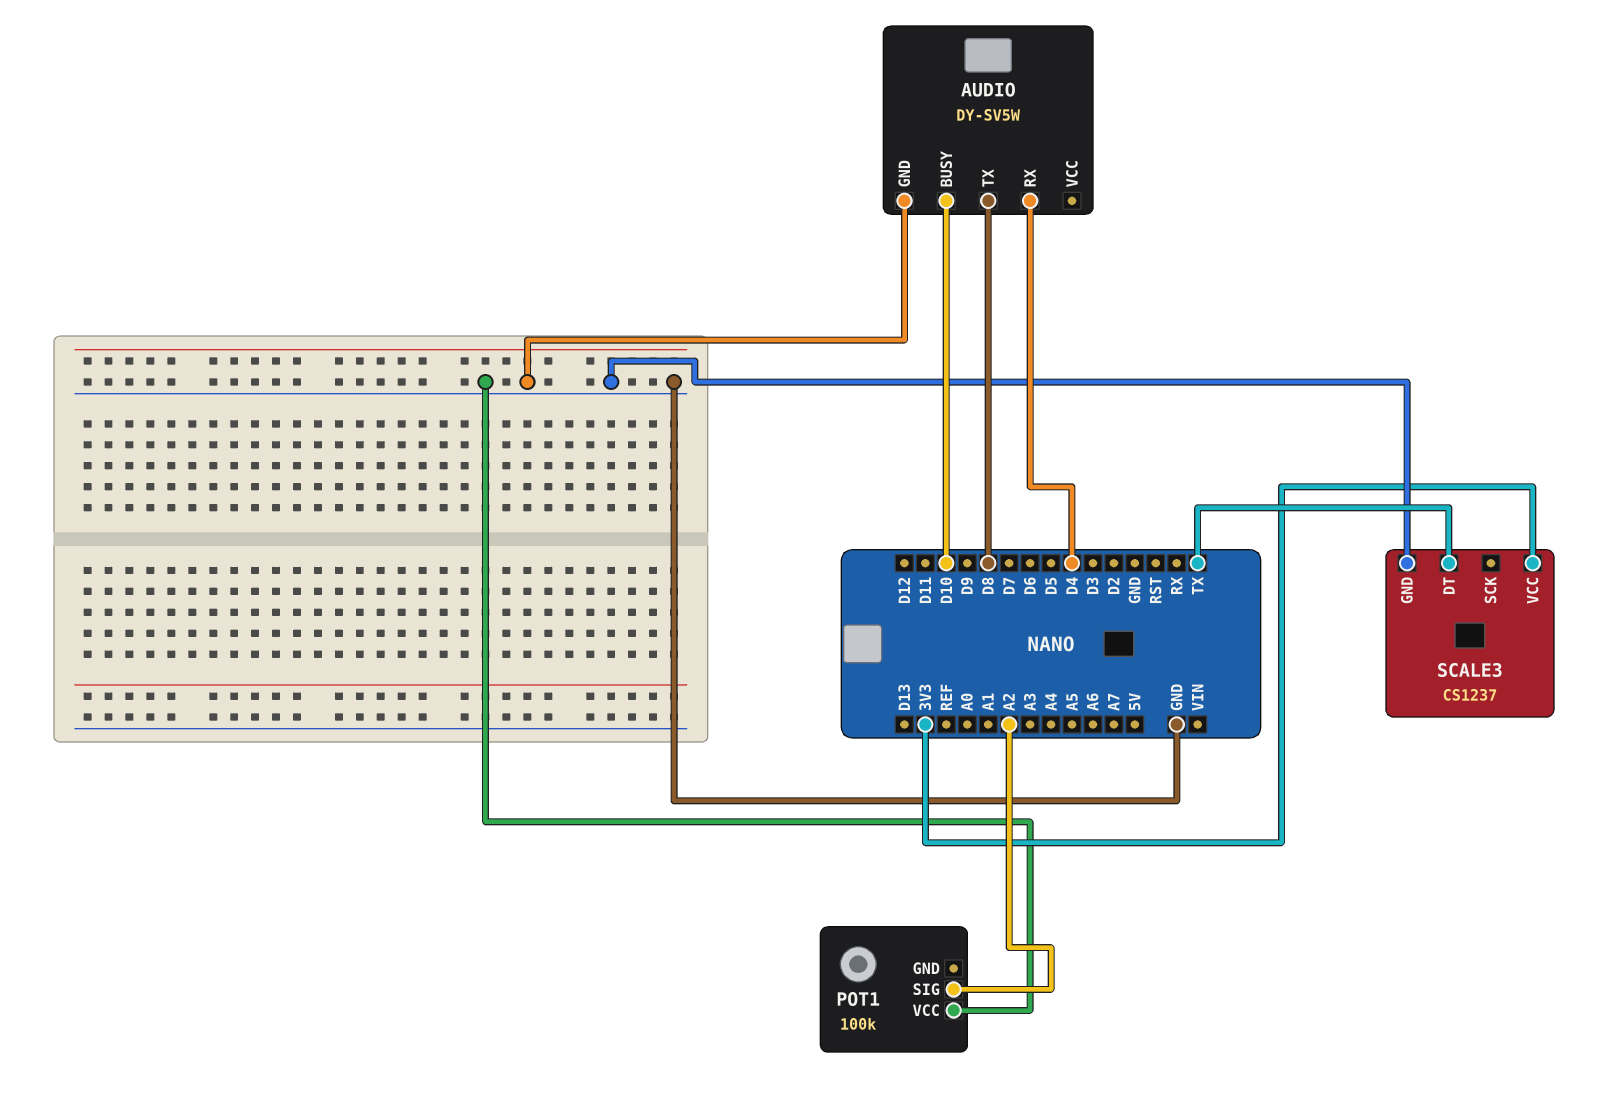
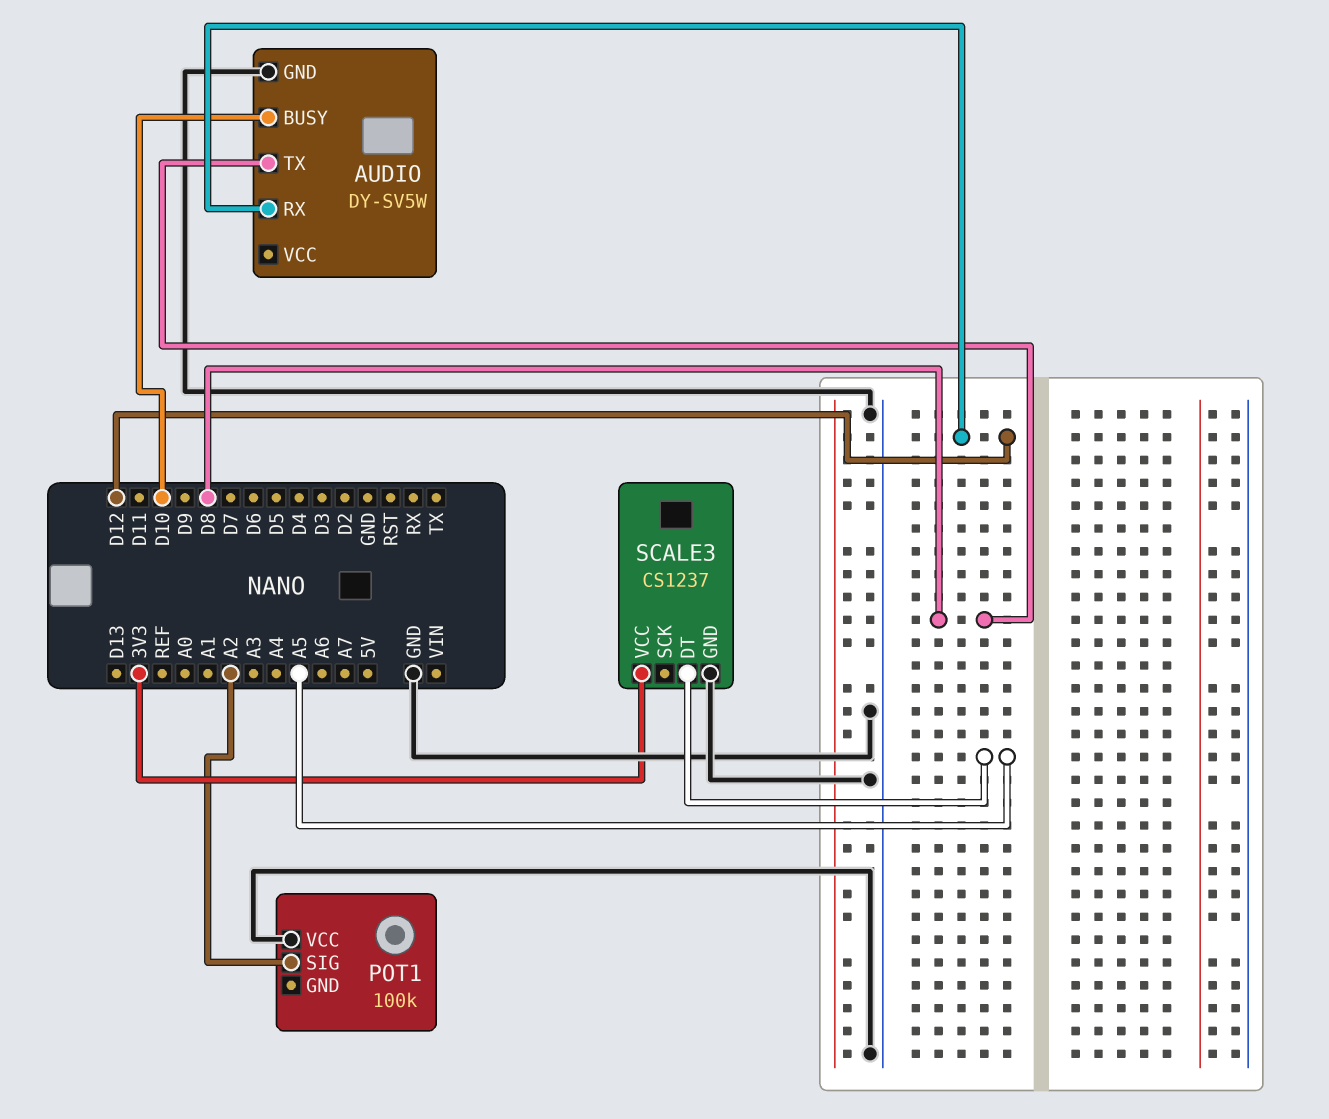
AUDIO pin RX: D4 -> D12
SCALE3 pin DT: TX -> A5

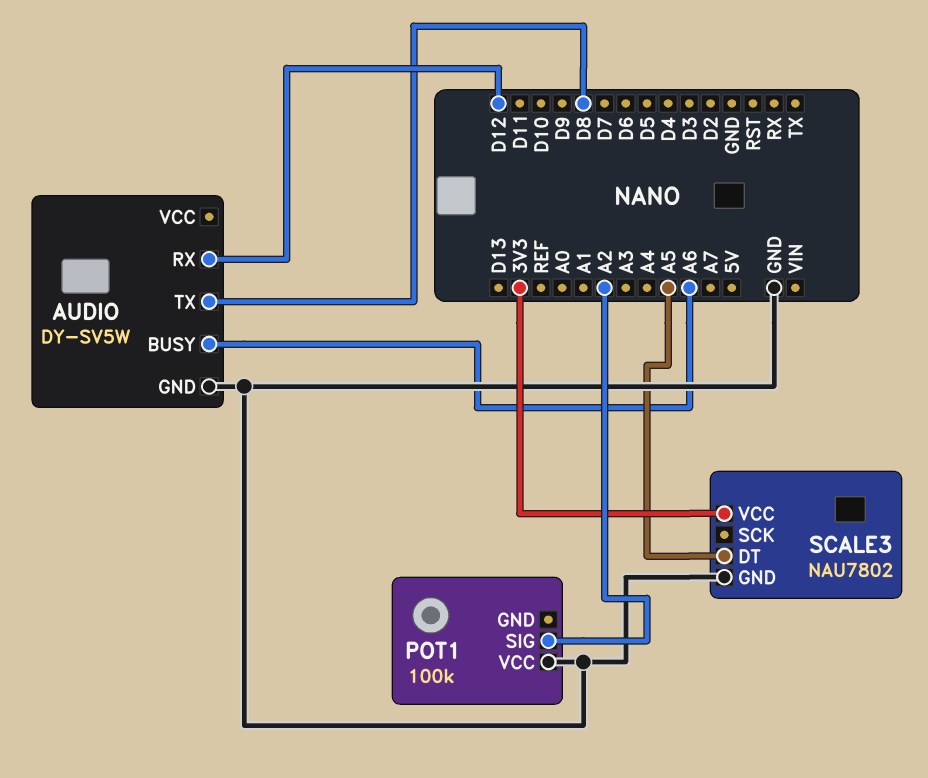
AUDIO pin BUSY: D10 -> A6
SCALE3: CS1237 -> NAU7802

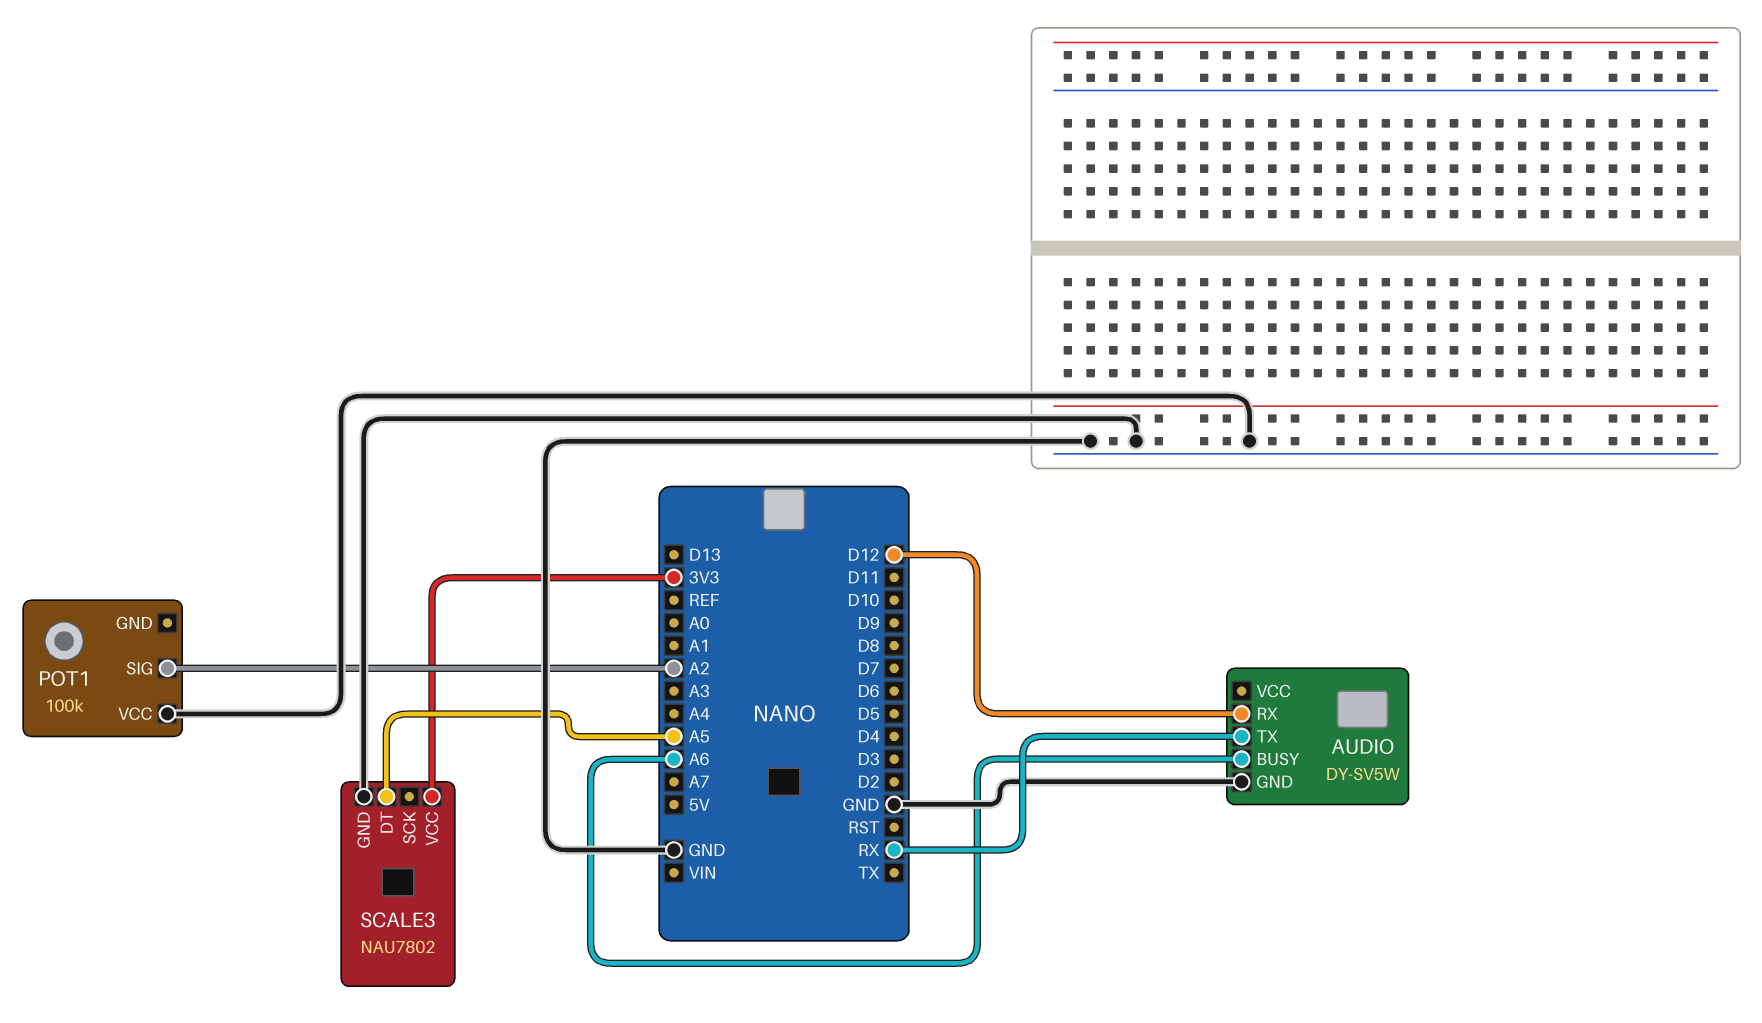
AUDIO pin TX: D8 -> RX

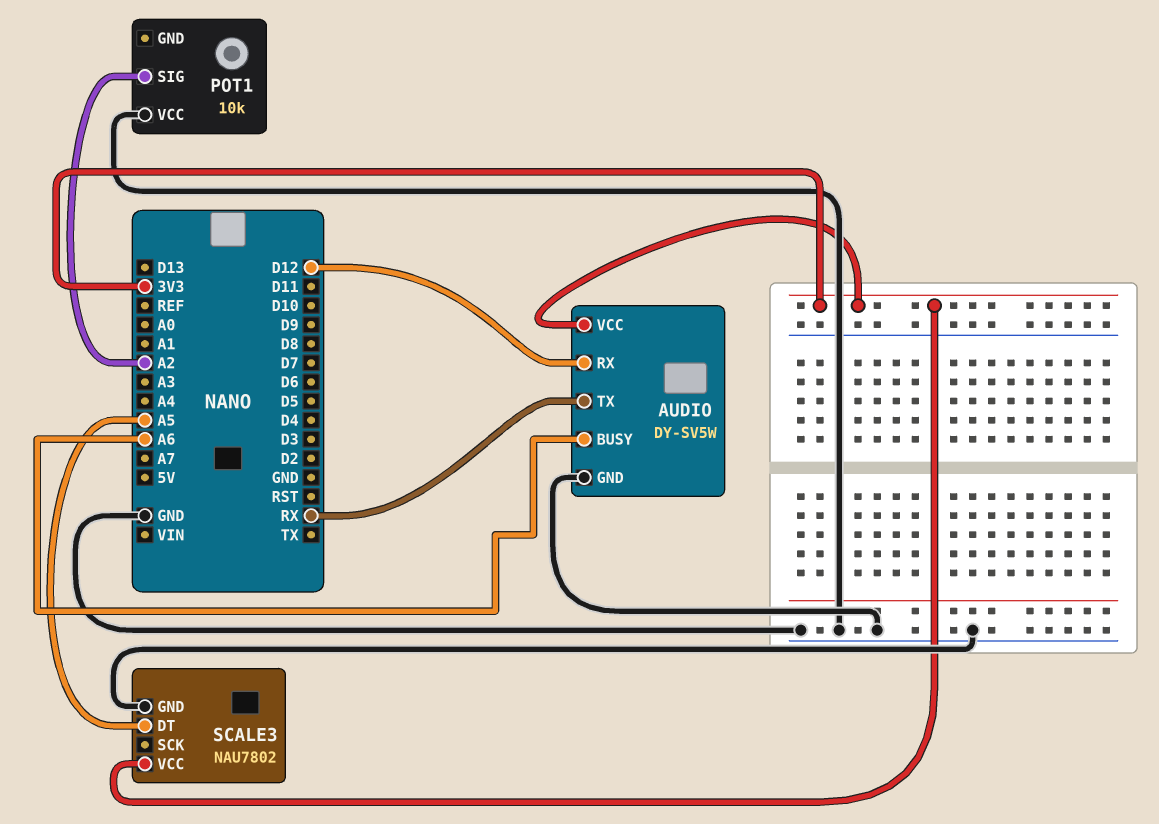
AUDIO pin VCC: none -> 3V3
POT1: 100k -> 10k

